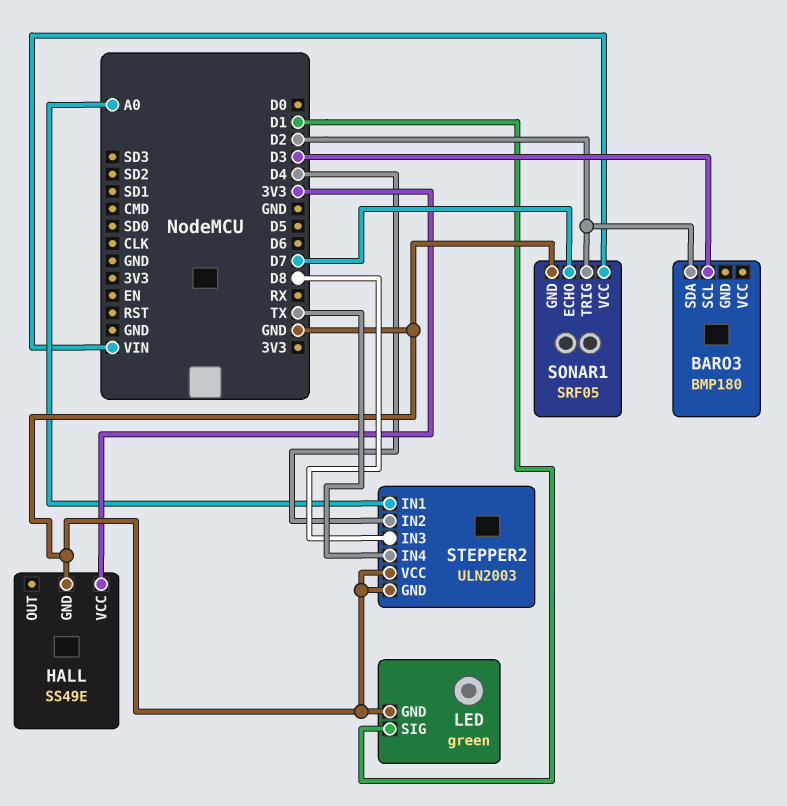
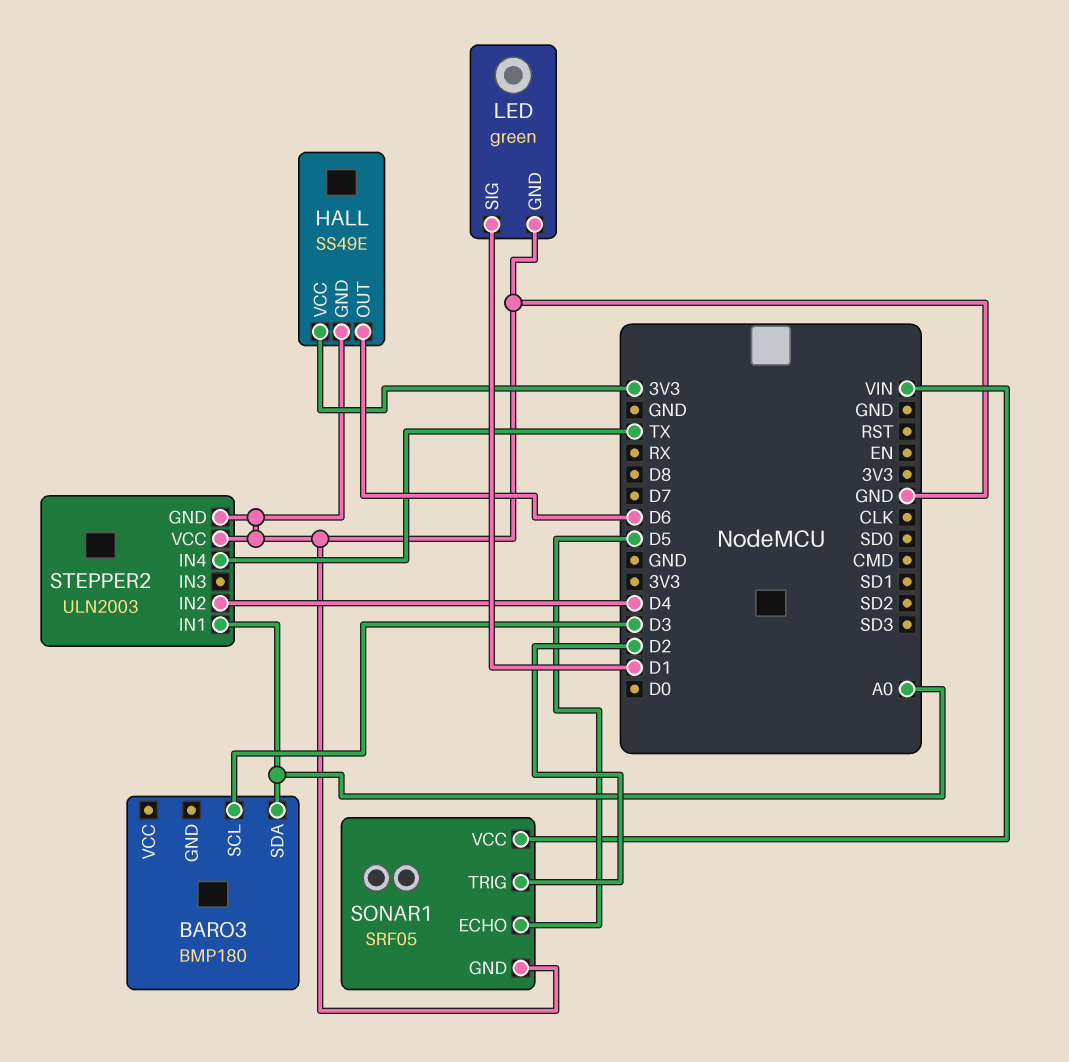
BARO3 pin SDA: D2 -> A0
HALL pin OUT: none -> D6
SONAR1 pin ECHO: D7 -> D5
STEPPER2 pin IN3: D8 -> none

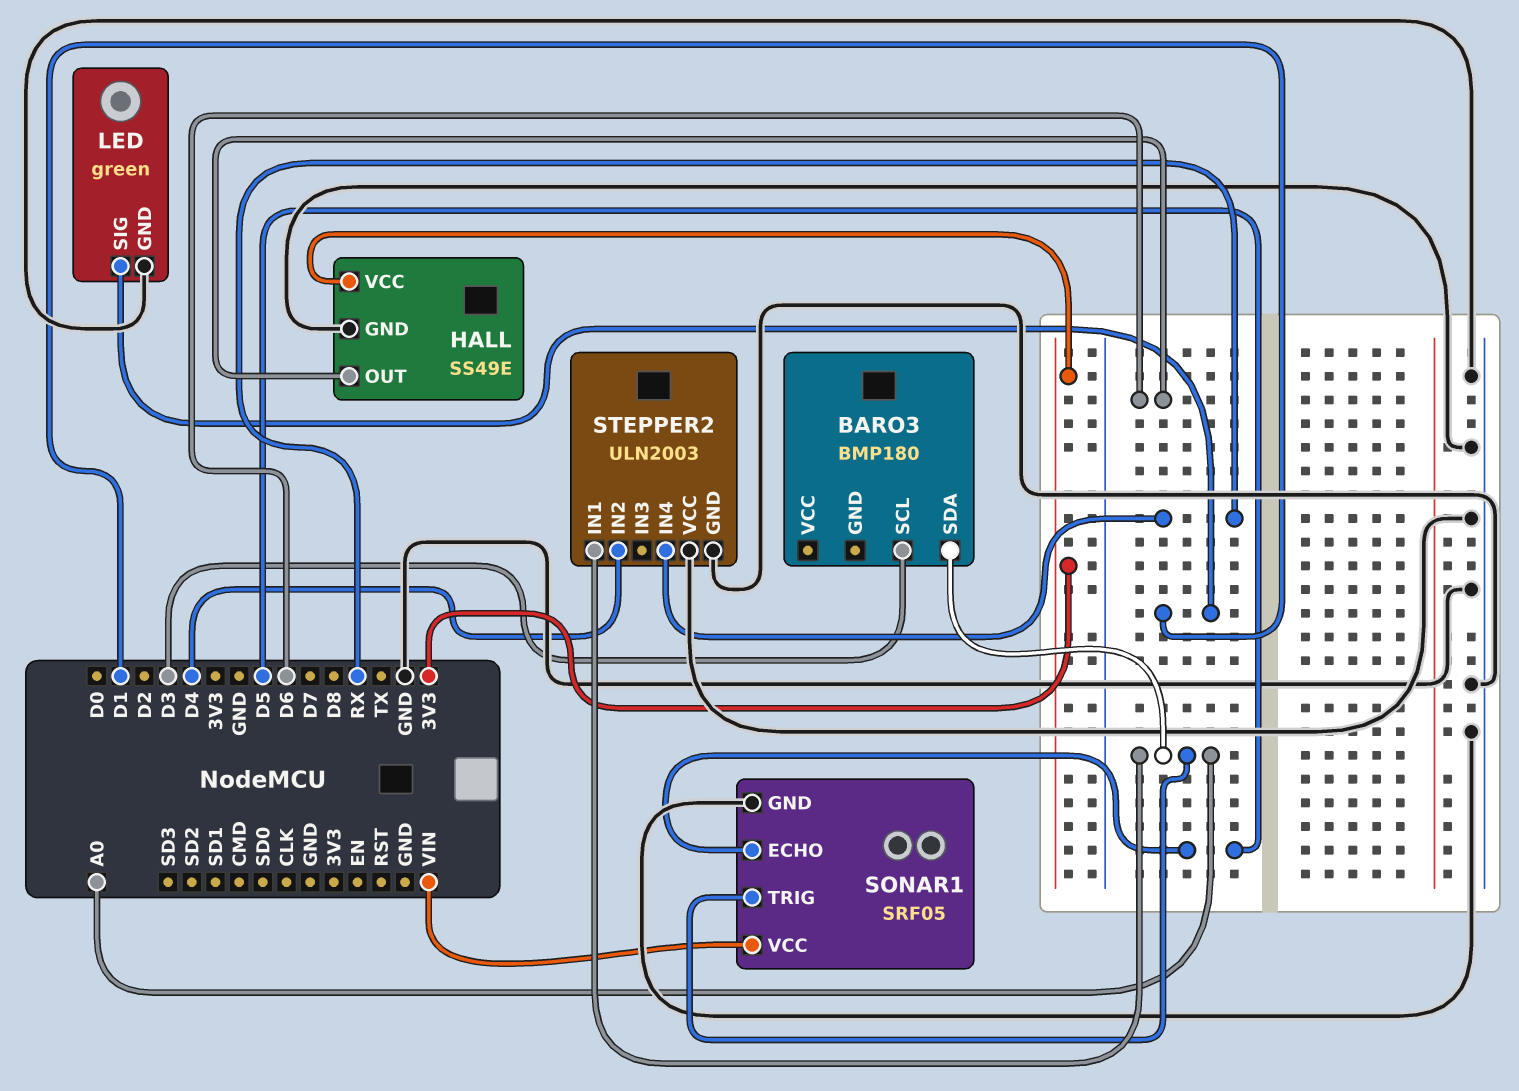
SONAR1 pin TRIG: D2 -> A0
STEPPER2 pin IN4: TX -> RX

